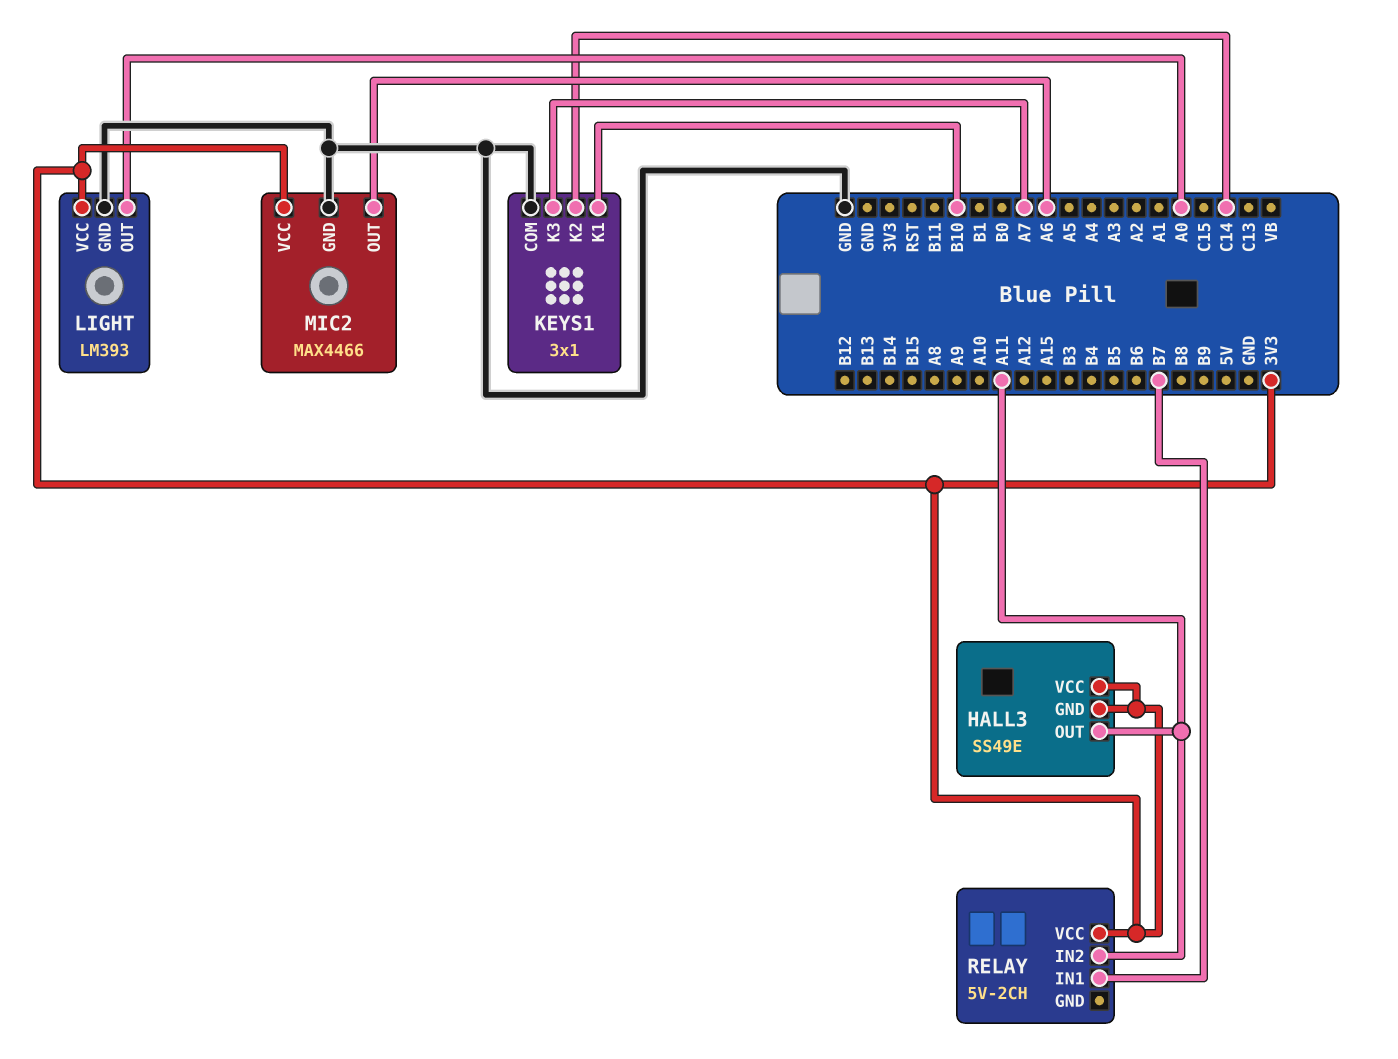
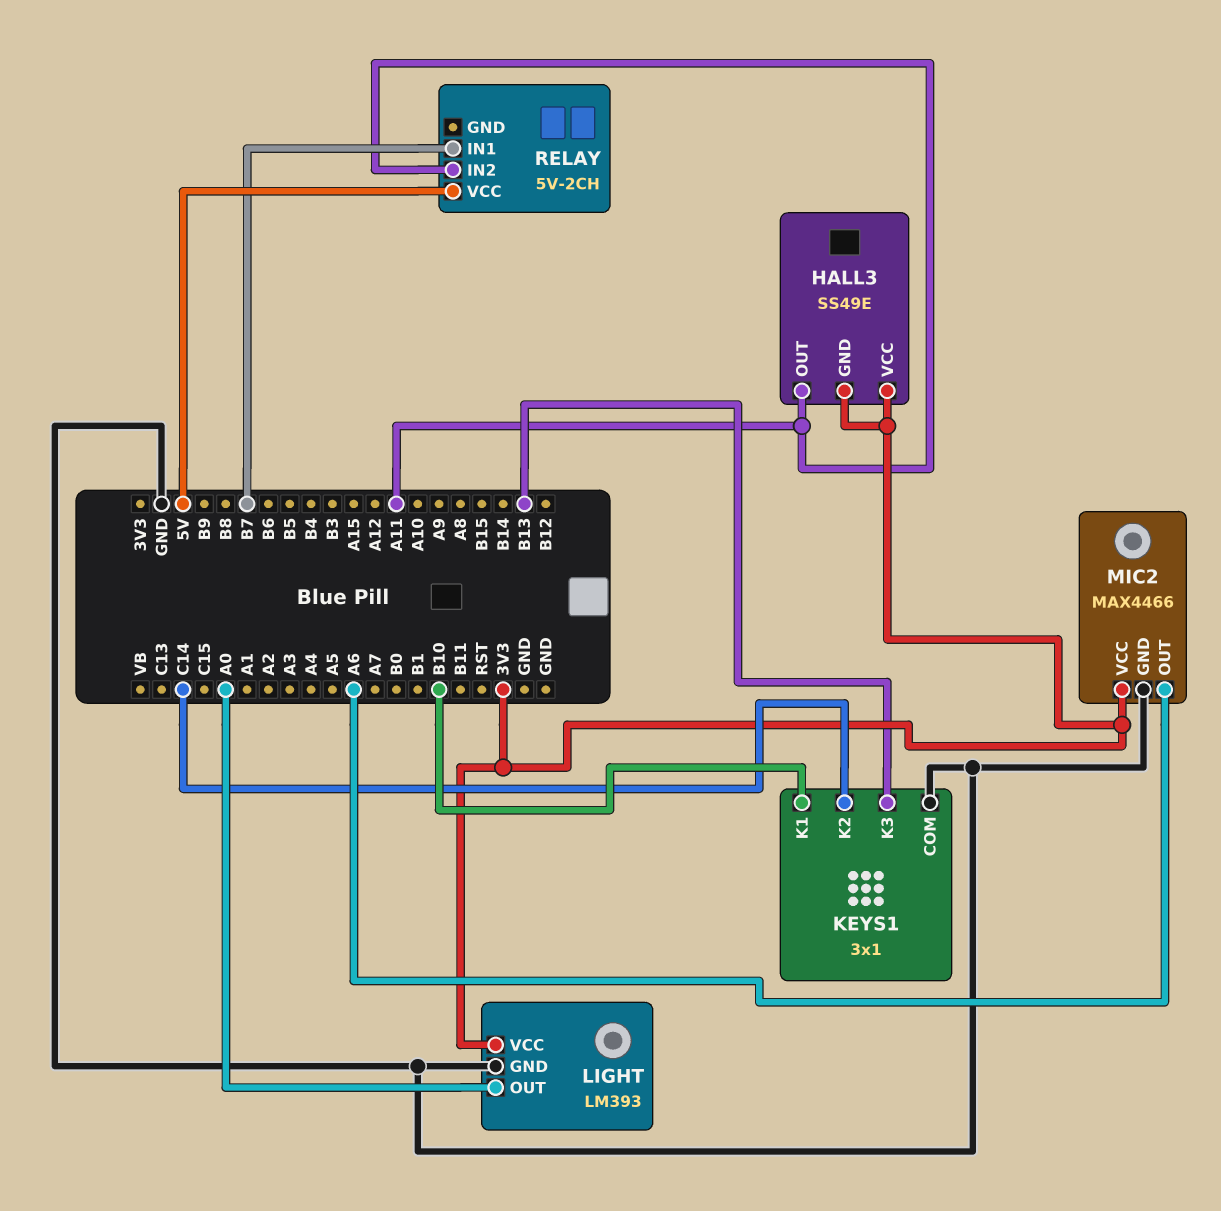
KEYS1 pin K3: A7 -> B13
RELAY pin VCC: 3V3 -> 5V

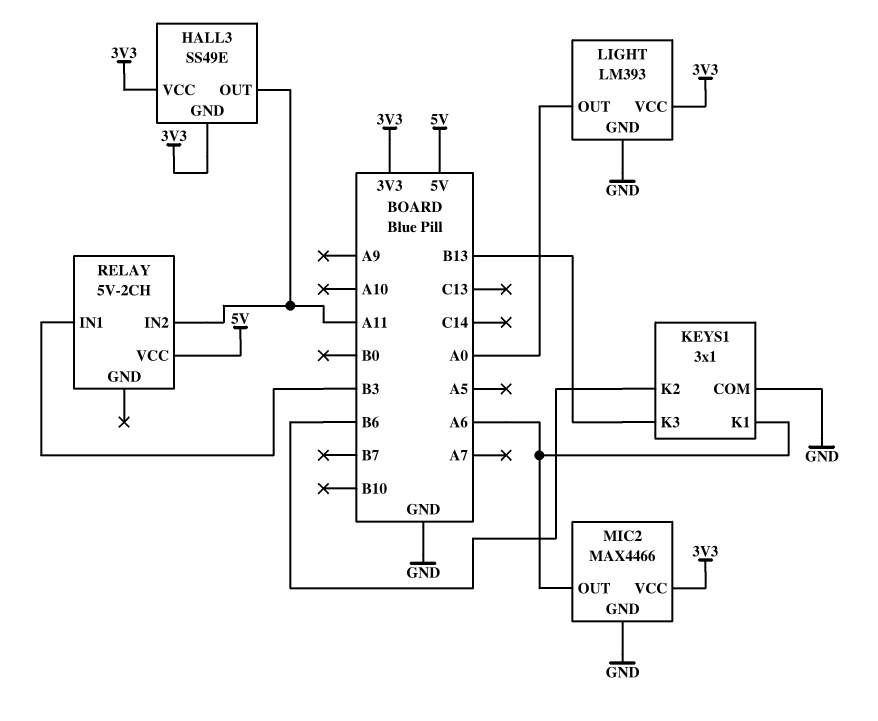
KEYS1 pin K1: B10 -> A6
KEYS1 pin K2: C14 -> B6
RELAY pin IN1: B7 -> B3

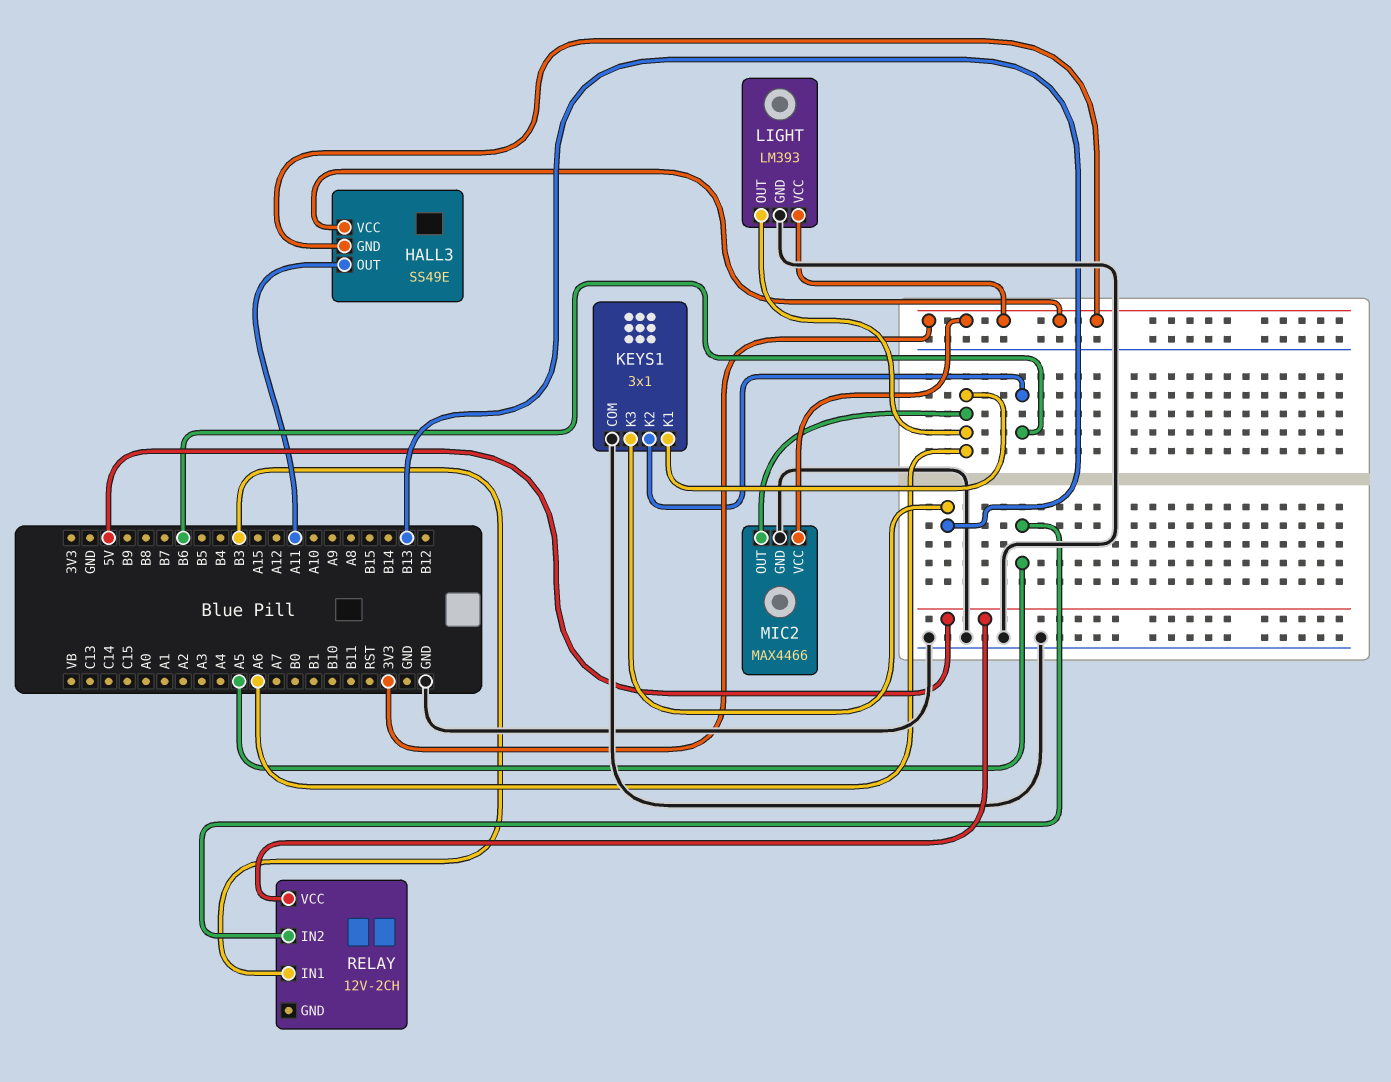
LIGHT pin OUT: A0 -> A6
RELAY: 5V-2CH -> 12V-2CH
RELAY pin IN2: A11 -> A5

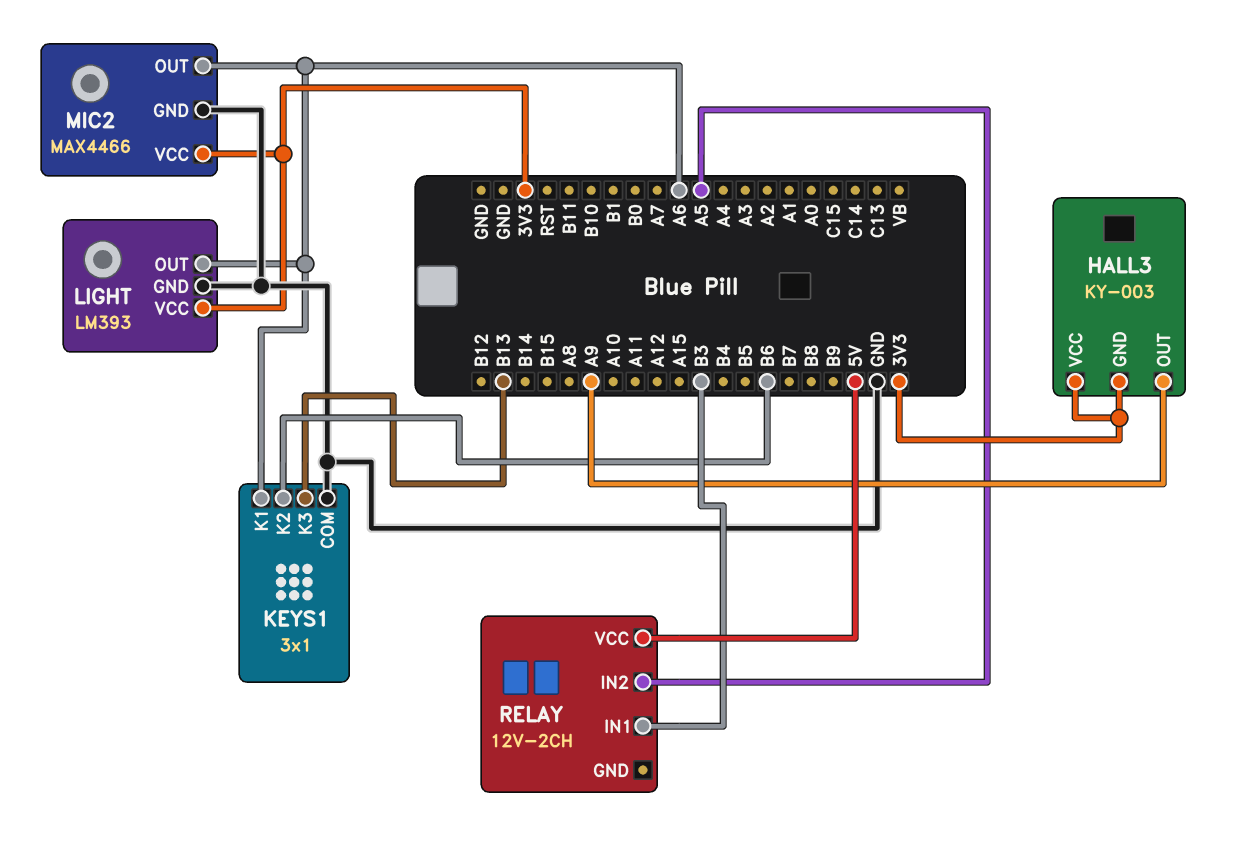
HALL3: SS49E -> KY-003
HALL3 pin OUT: A11 -> A9

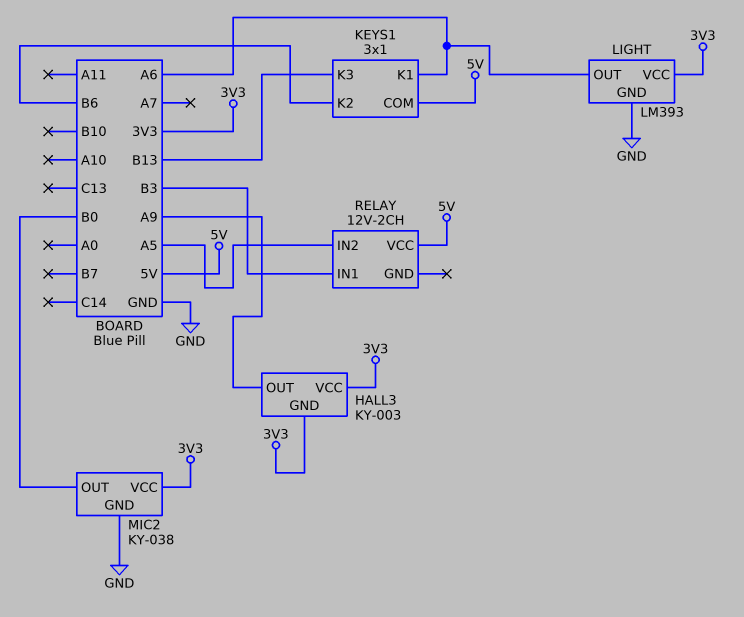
KEYS1 pin COM: GND -> 5V
MIC2: MAX4466 -> KY-038
MIC2 pin OUT: A6 -> B0

